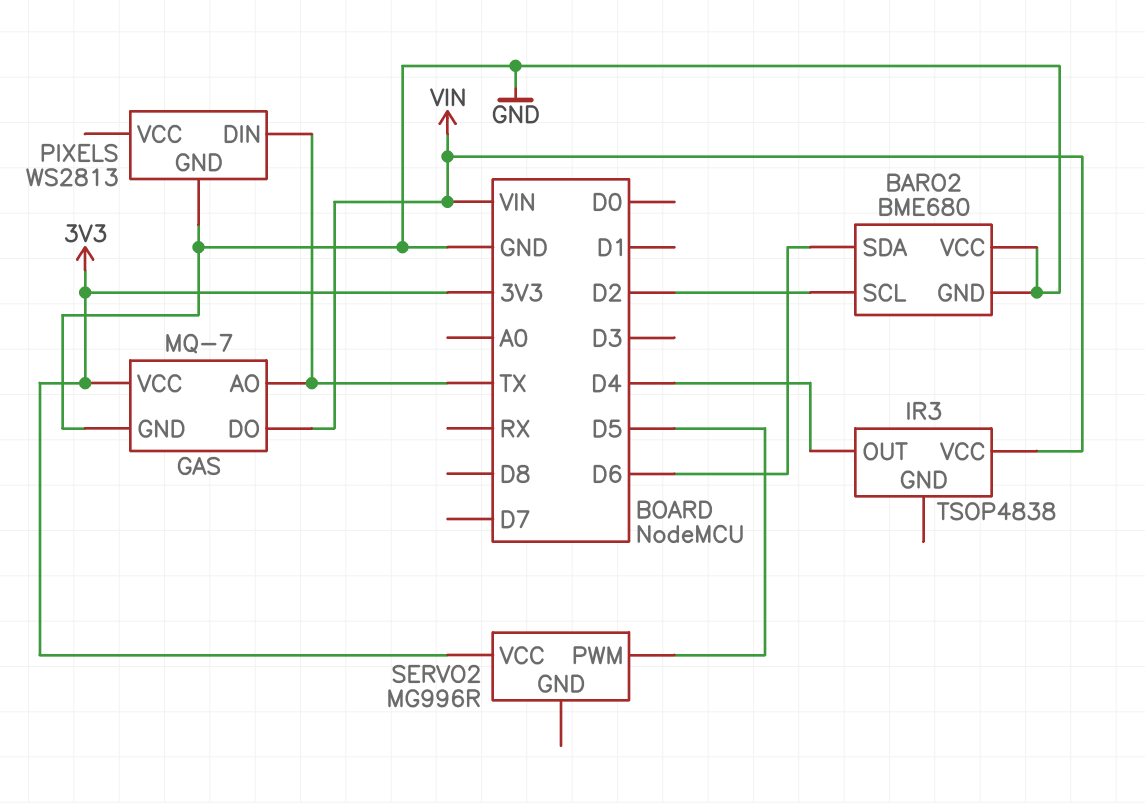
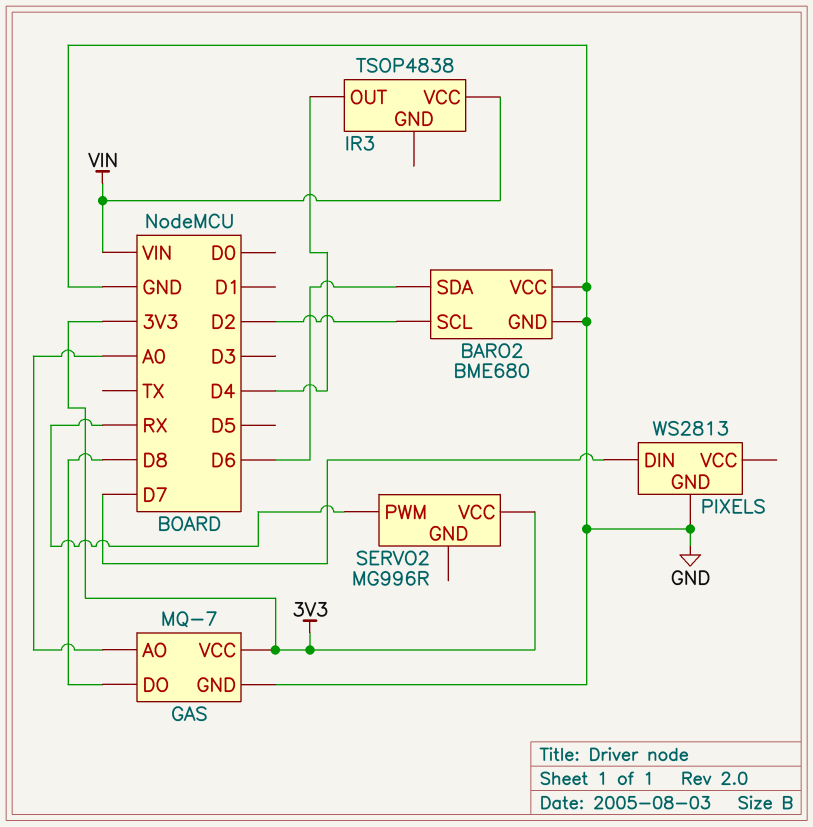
GAS pin AO: TX -> A0
GAS pin DO: VIN -> D8
PIXELS pin DIN: TX -> D7
SERVO2 pin PWM: D5 -> RX

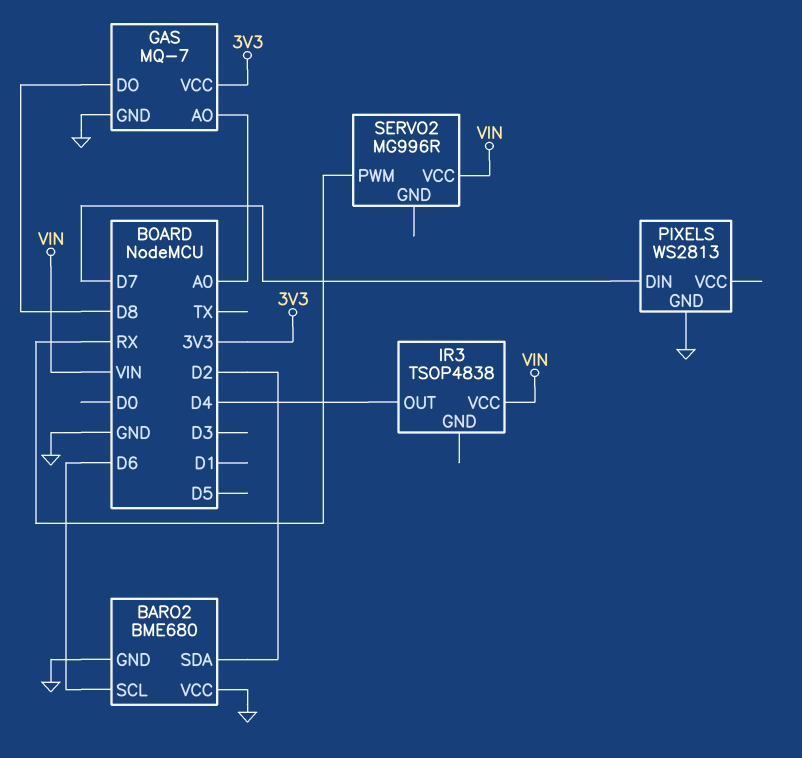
BARO2 pin SCL: D2 -> D6
BARO2 pin SDA: D6 -> D2
SERVO2 pin VCC: 3V3 -> VIN

